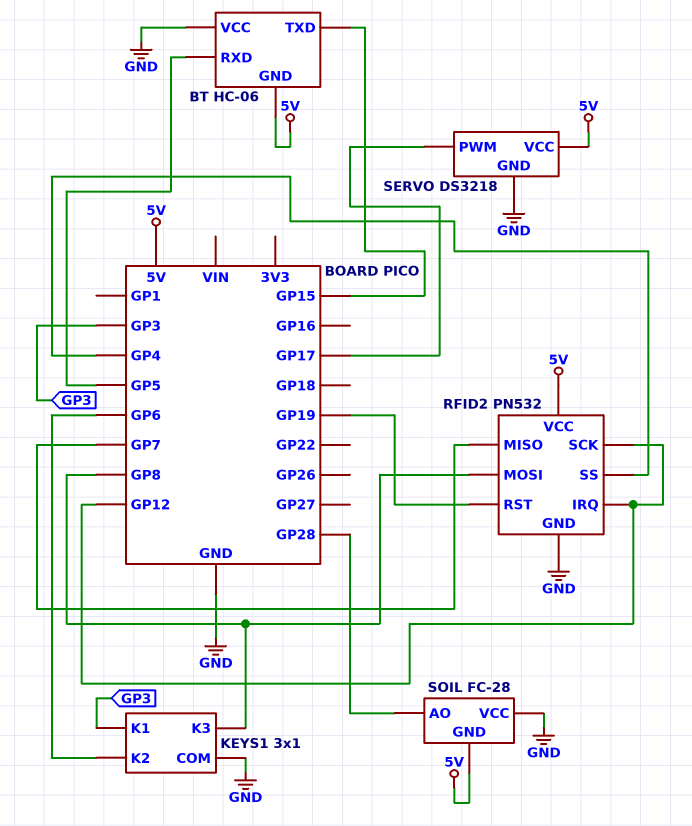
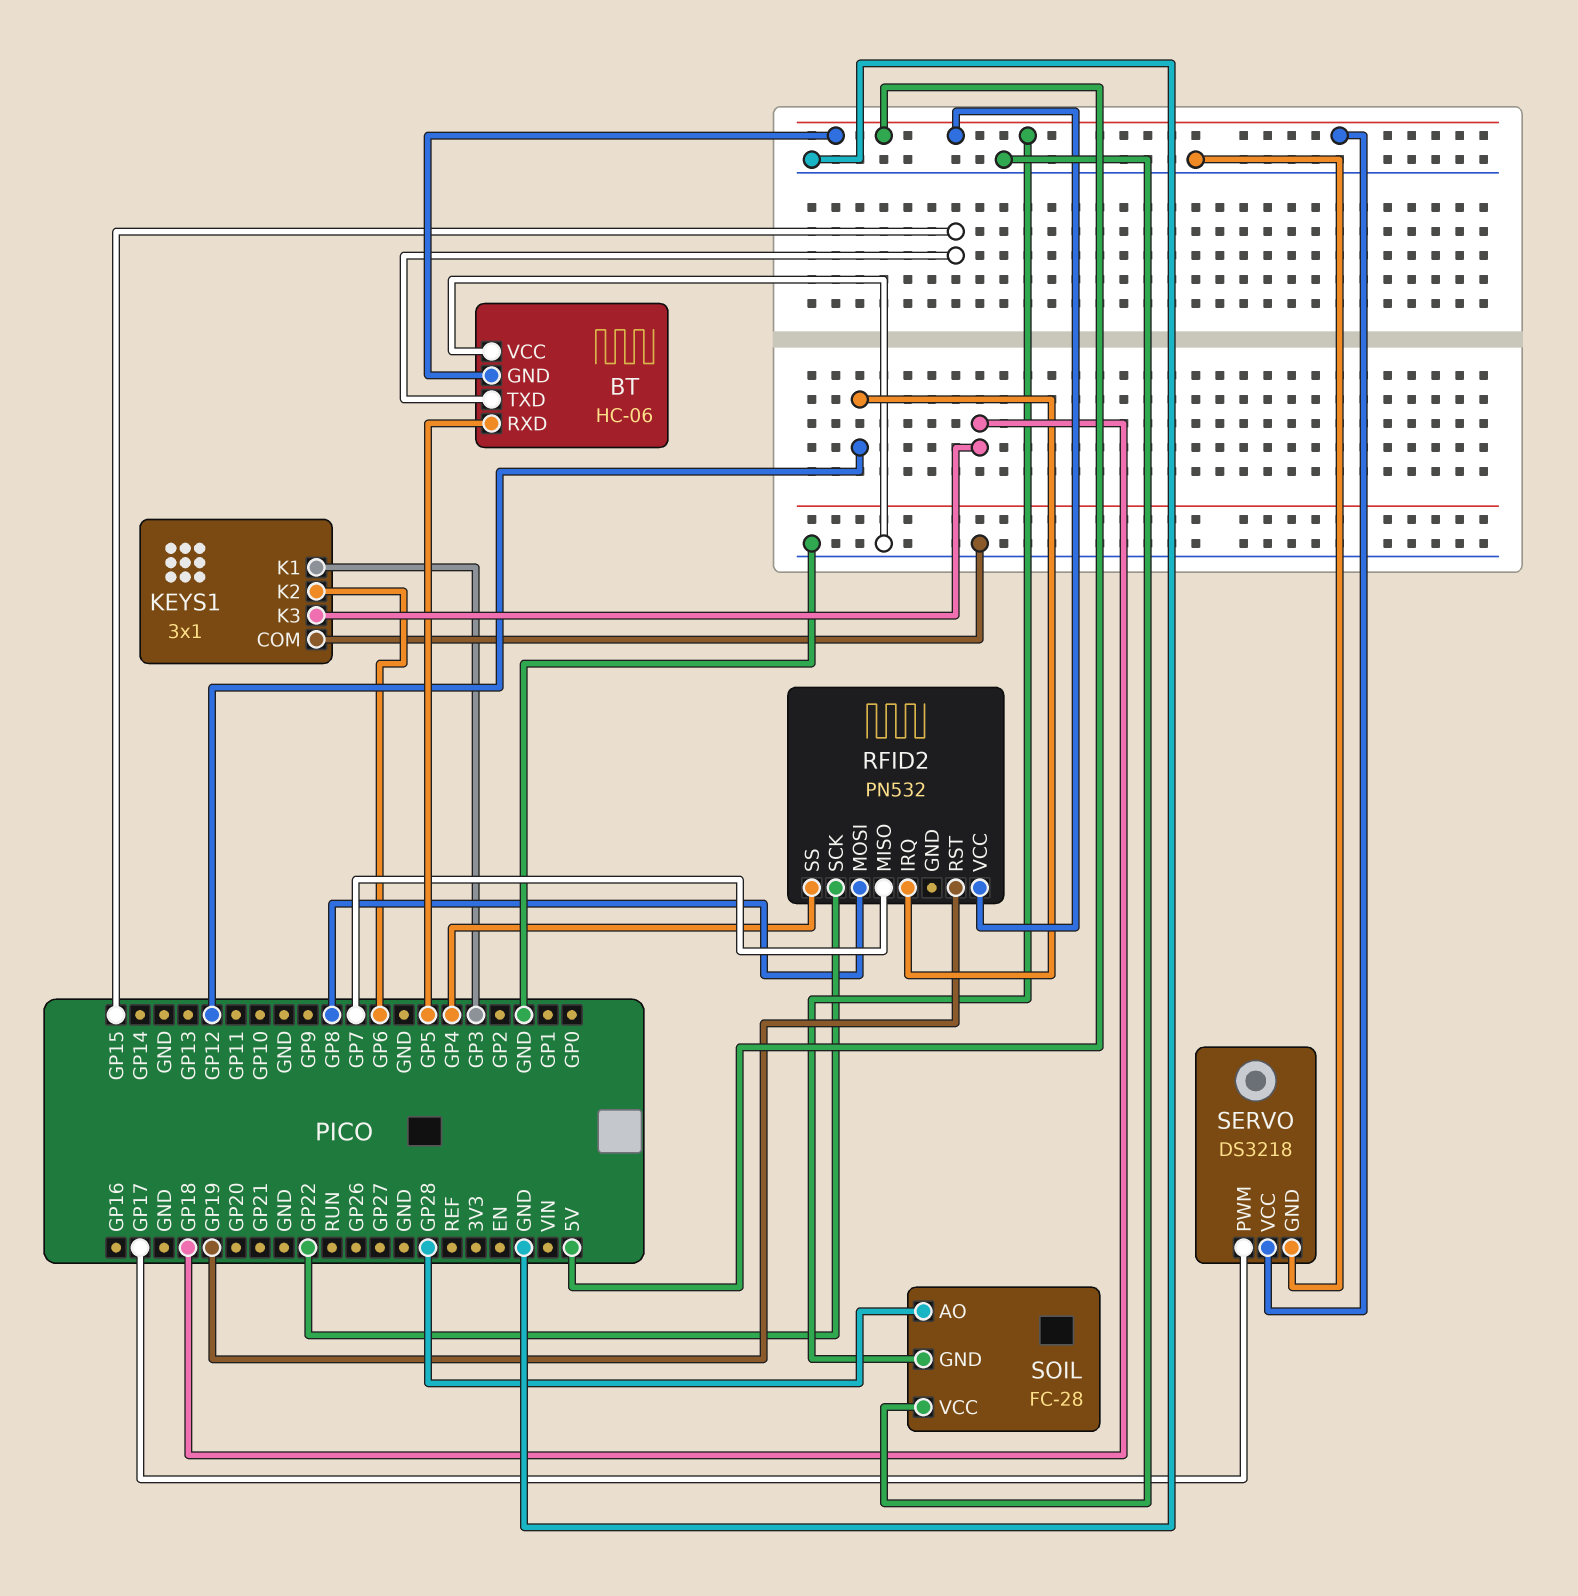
KEYS1 pin K3: GP8 -> GP18
RFID2 pin GND: GND -> none
RFID2 pin SCK: GP12 -> GP22

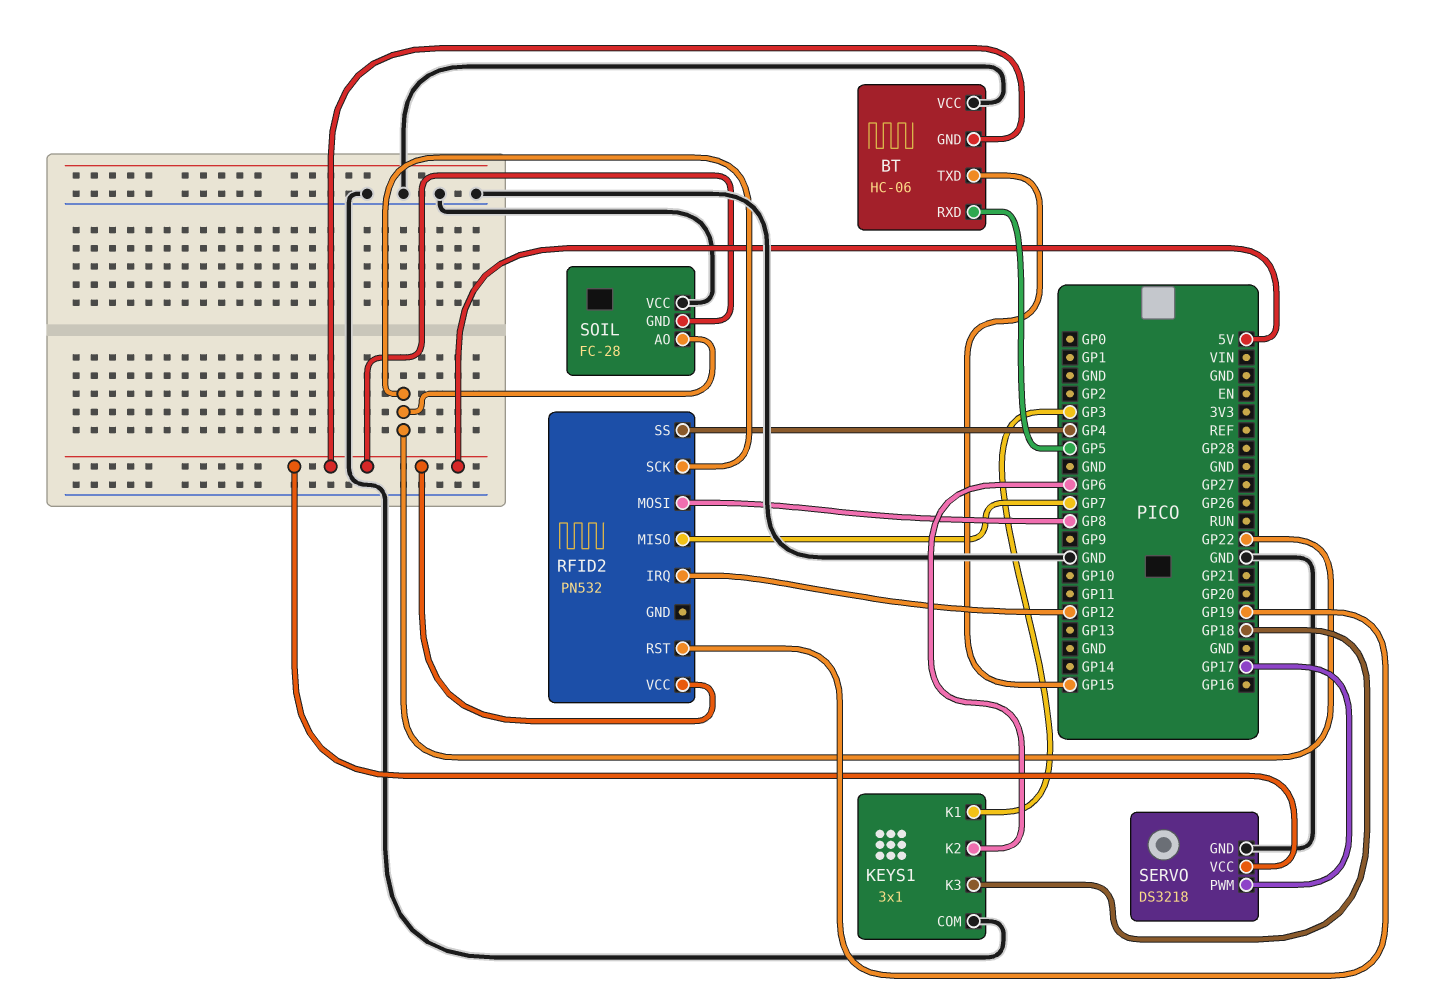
SOIL pin AO: GP28 -> GP22

